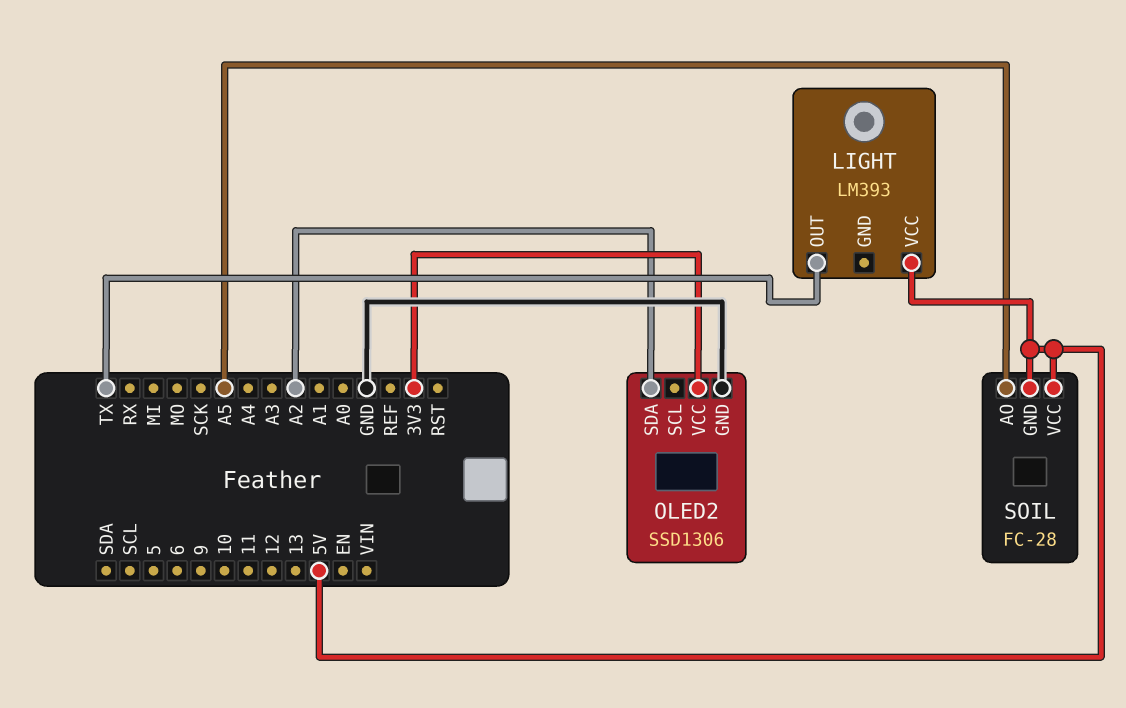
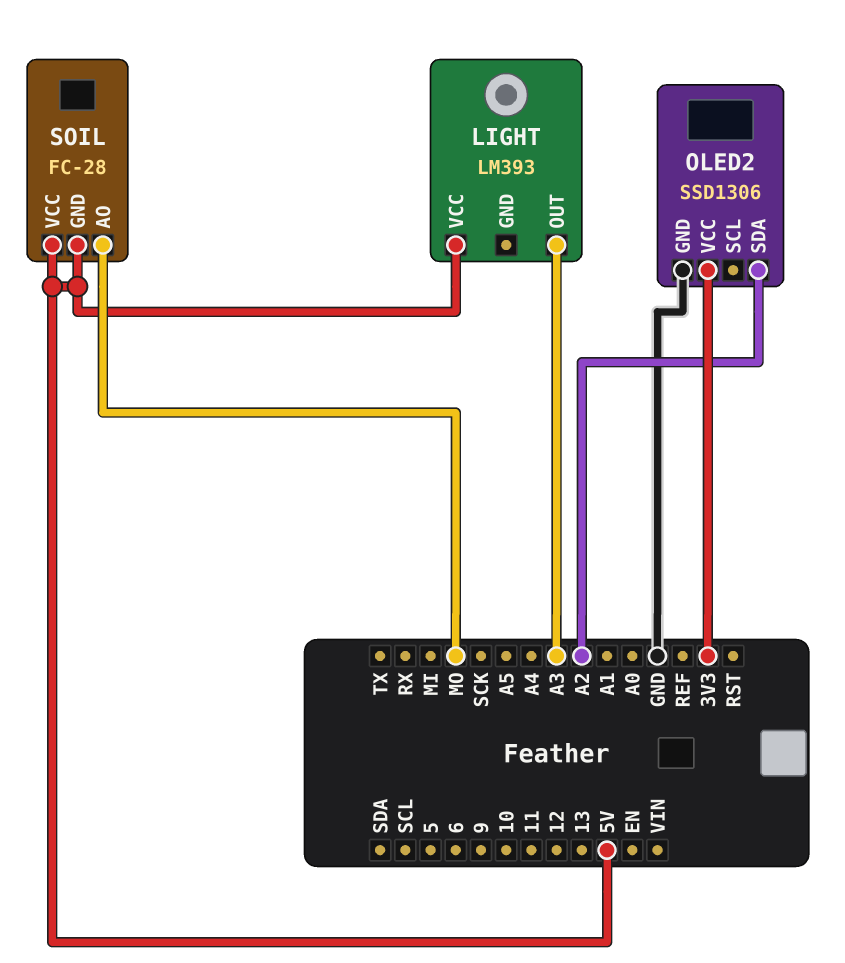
LIGHT pin OUT: TX -> A3
SOIL pin AO: A5 -> MO

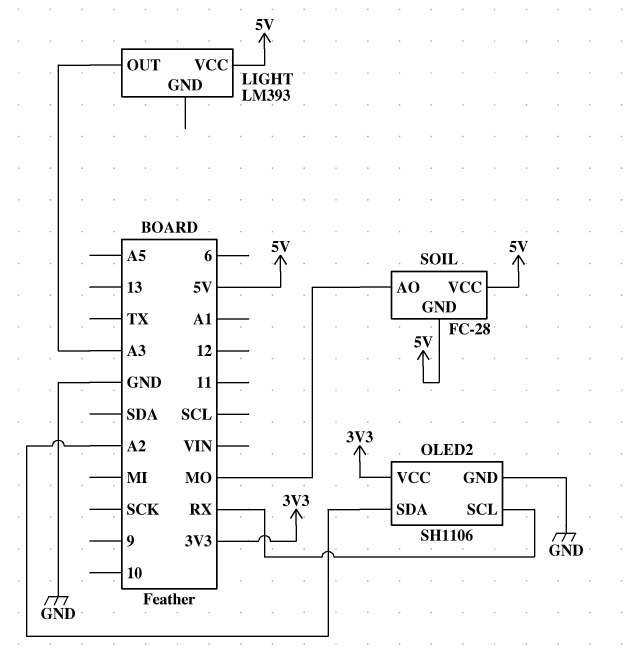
OLED2: SSD1306 -> SH1106
OLED2 pin SCL: none -> RX

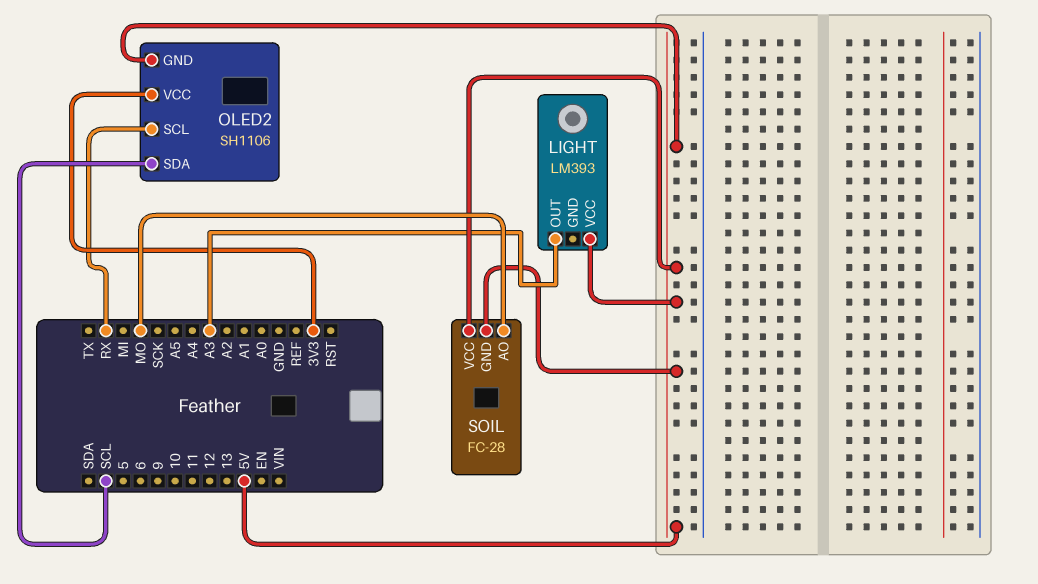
OLED2 pin GND: GND -> 5V
OLED2 pin SDA: A2 -> SCL

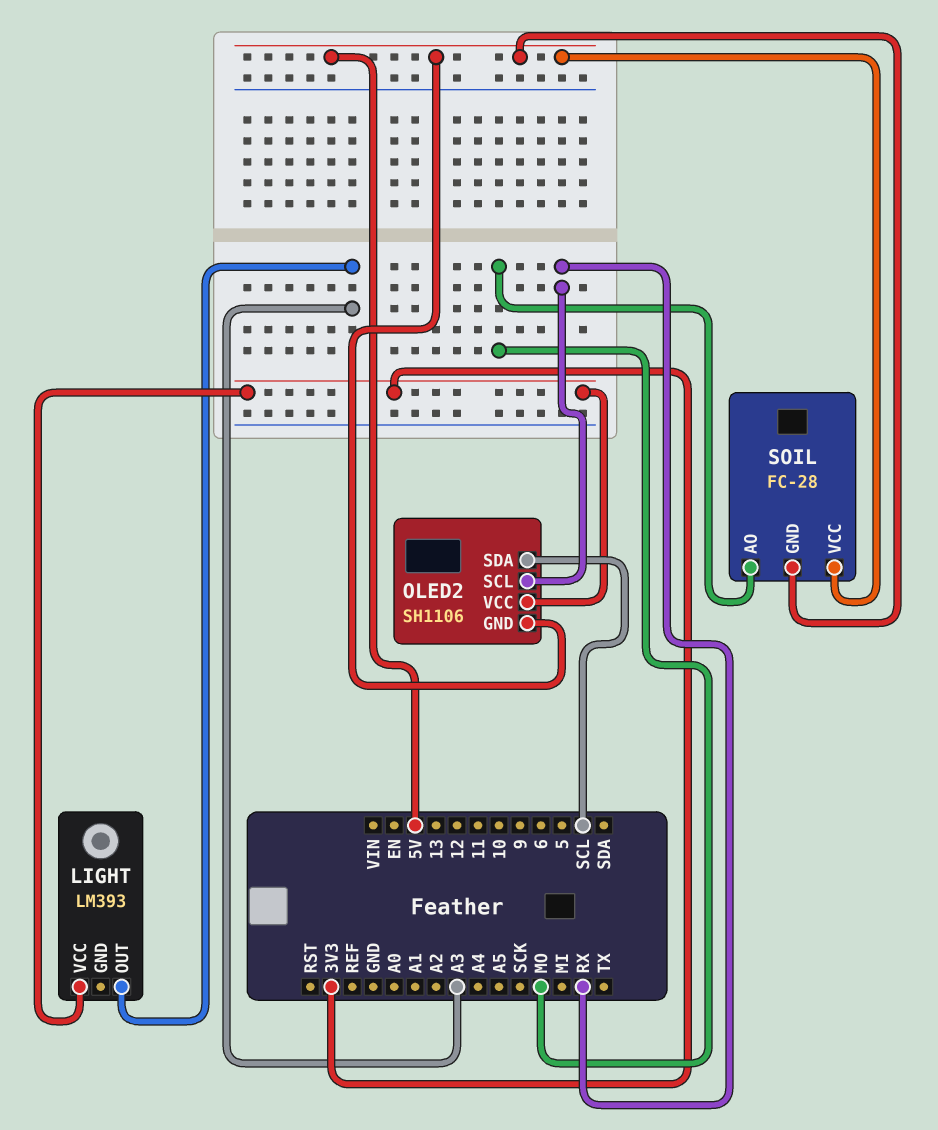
LIGHT pin VCC: 5V -> 3V3

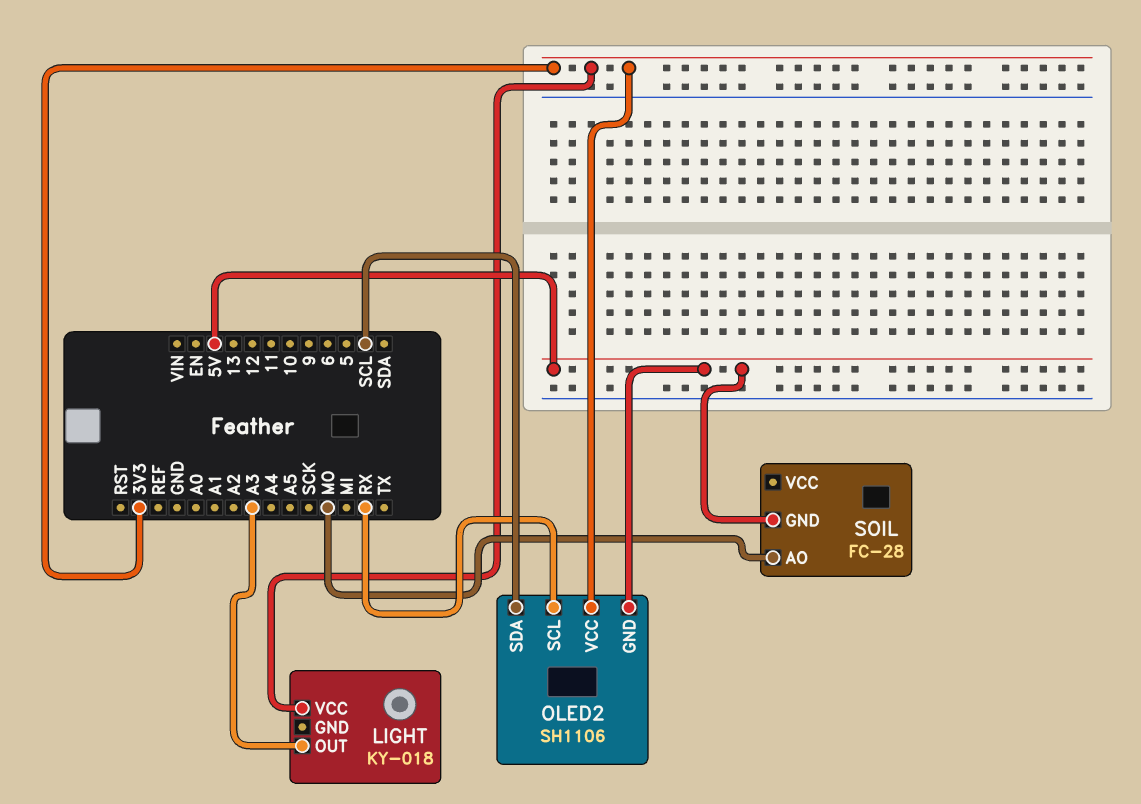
LIGHT: LM393 -> KY-018
SOIL pin VCC: 5V -> none

